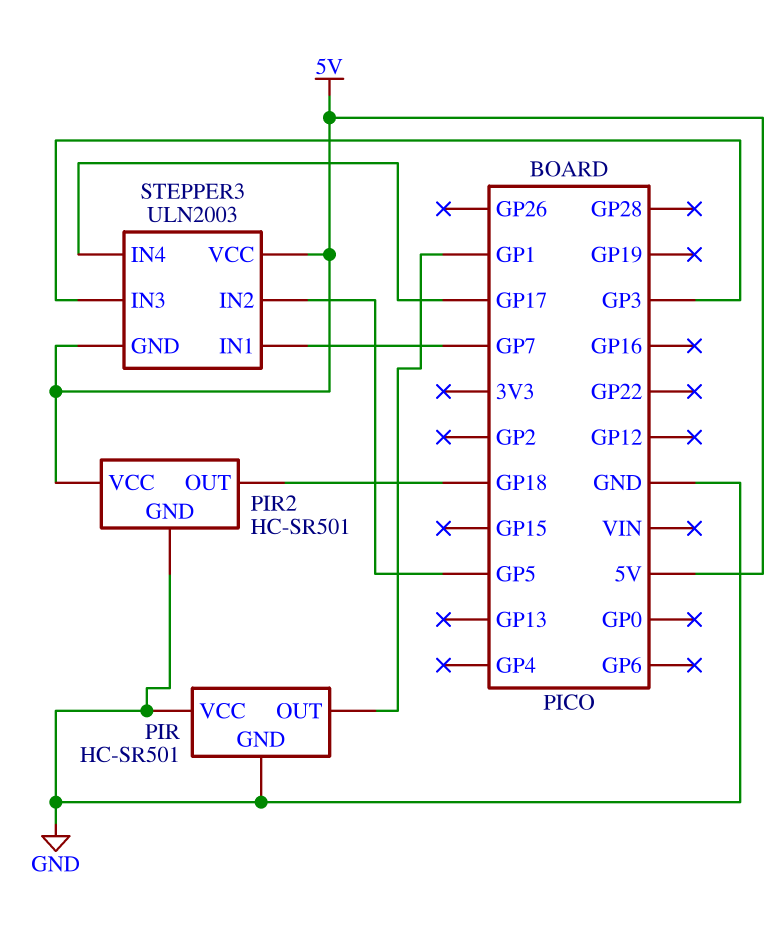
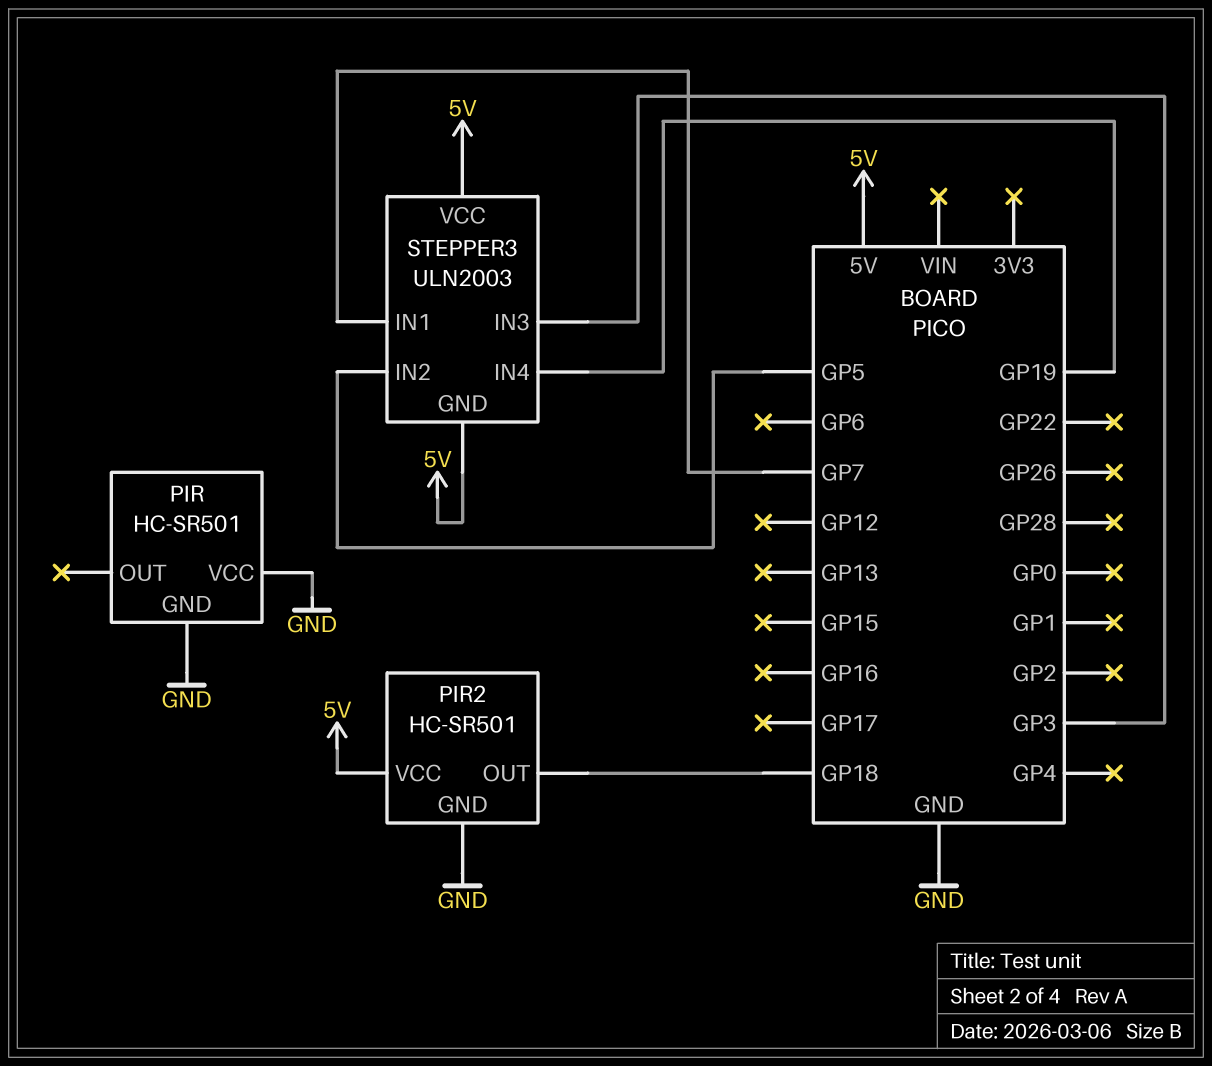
PIR pin OUT: GP1 -> none
STEPPER3 pin IN4: GP17 -> GP19

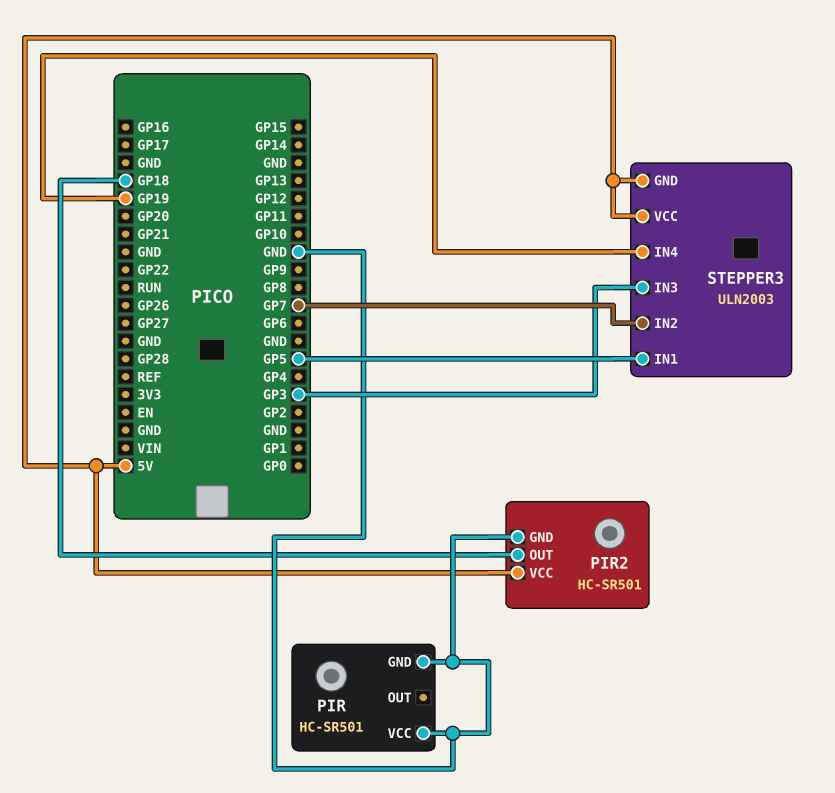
STEPPER3 pin IN1: GP7 -> GP5
STEPPER3 pin IN2: GP5 -> GP7

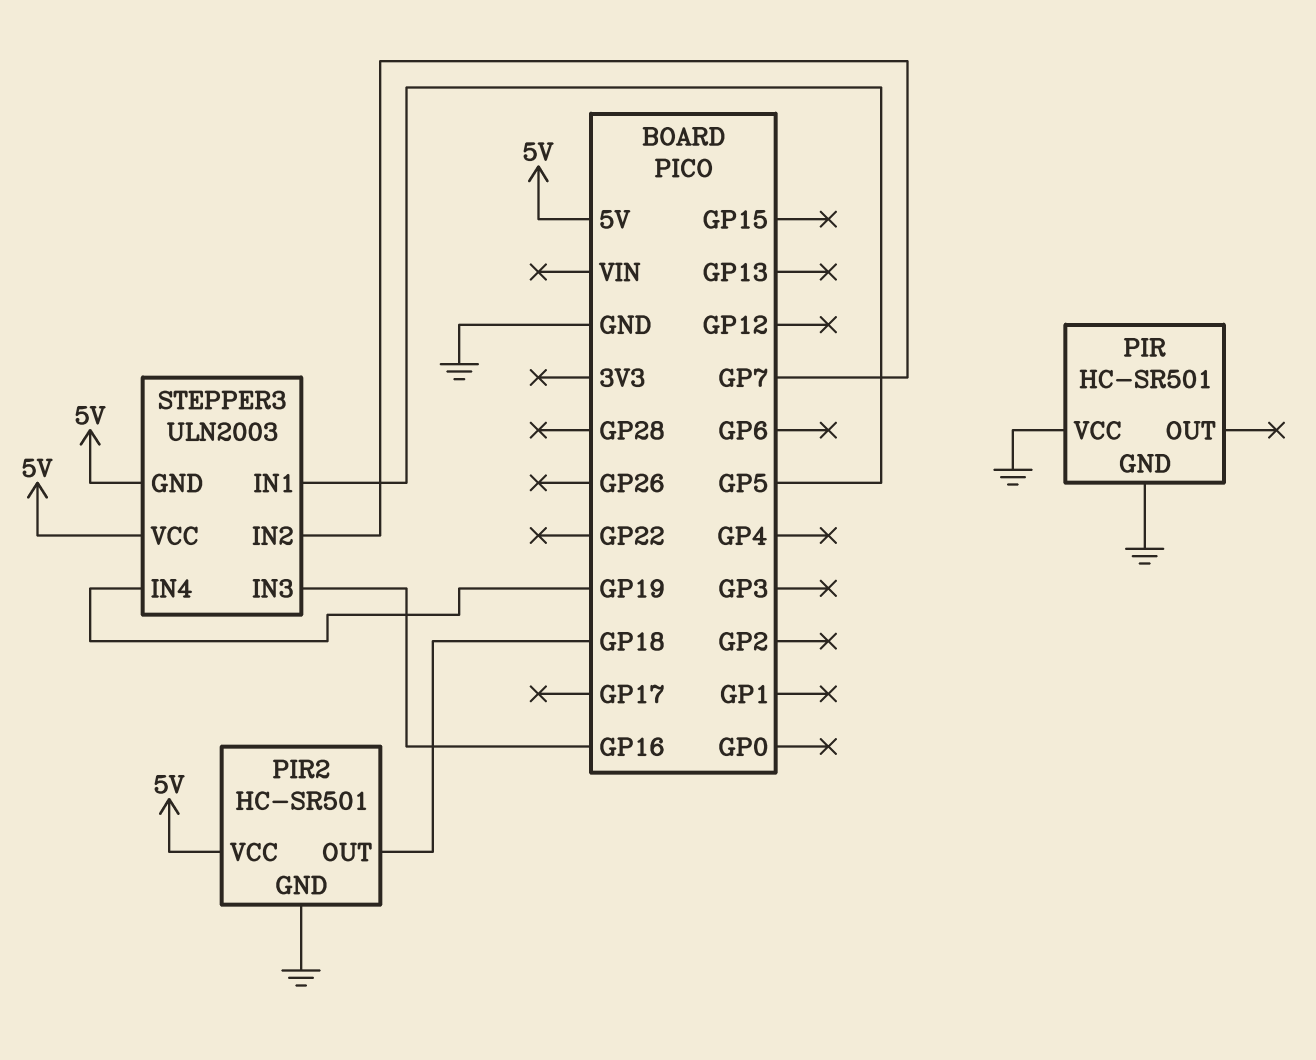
STEPPER3 pin IN3: GP3 -> GP16

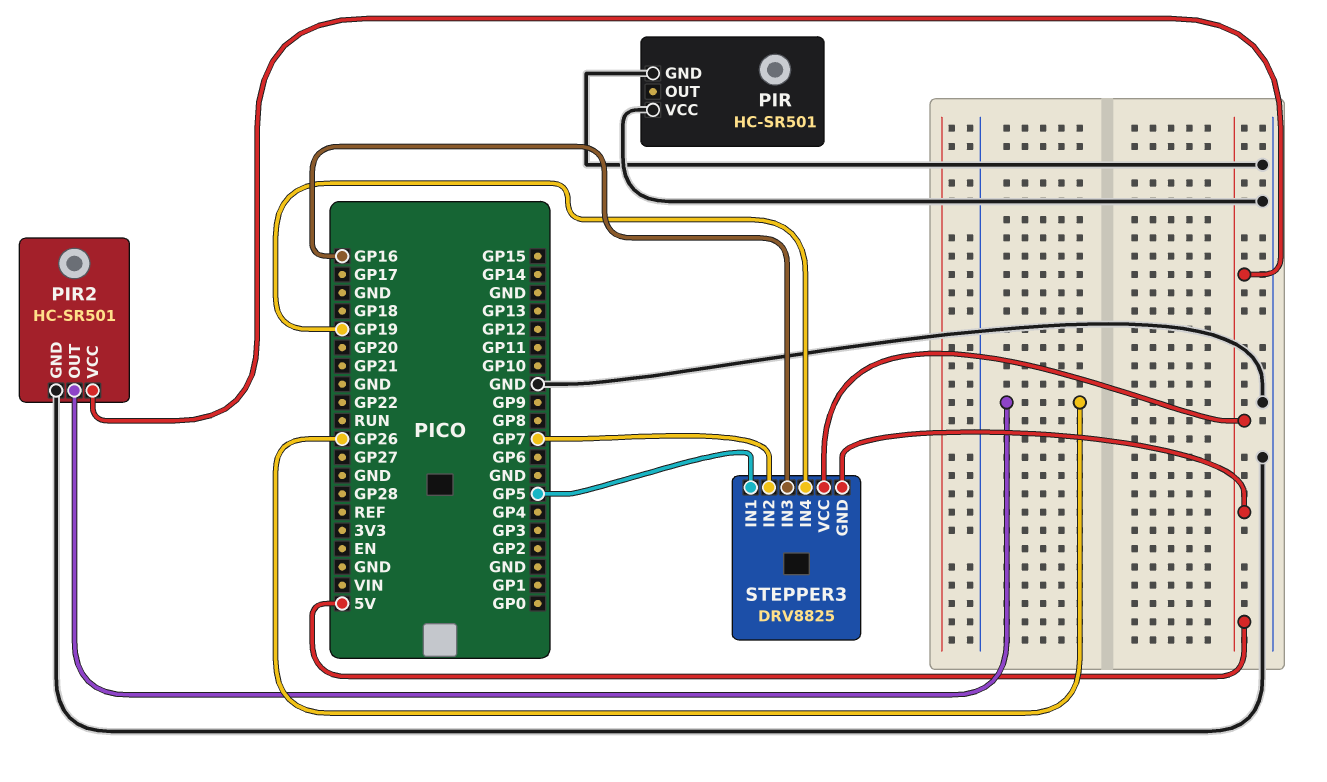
PIR2 pin OUT: GP18 -> GP26
STEPPER3: ULN2003 -> DRV8825

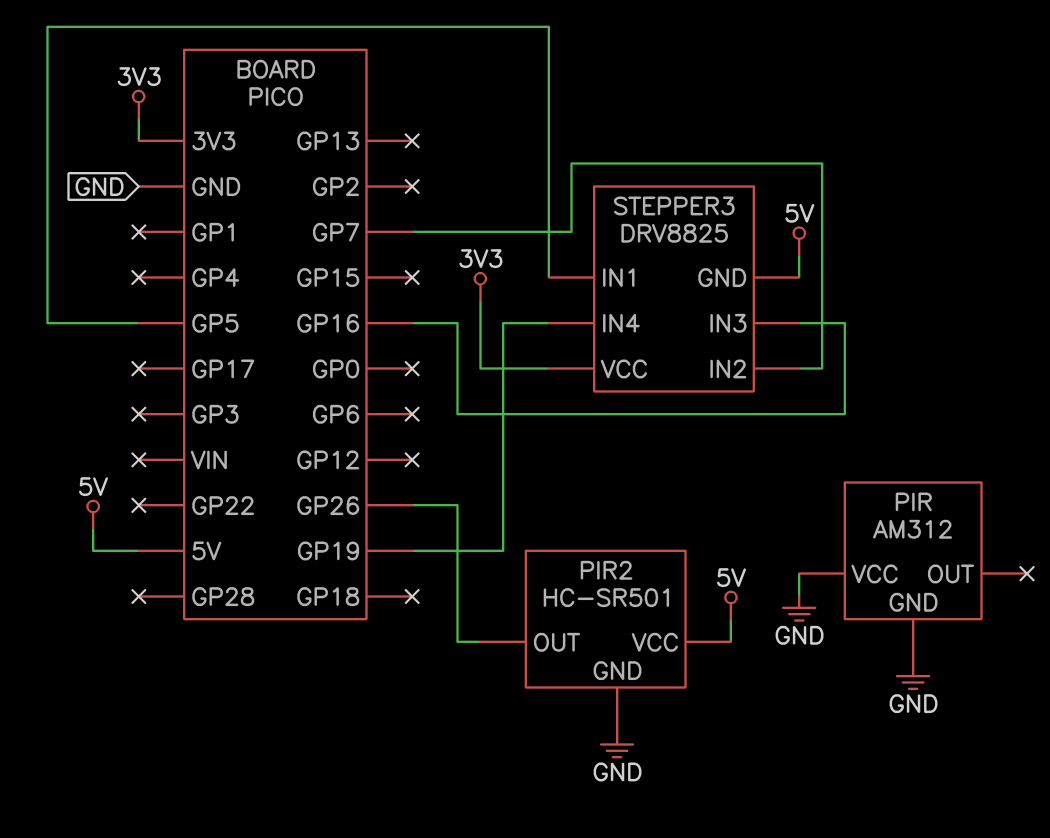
PIR: HC-SR501 -> AM312
STEPPER3 pin VCC: 5V -> 3V3

